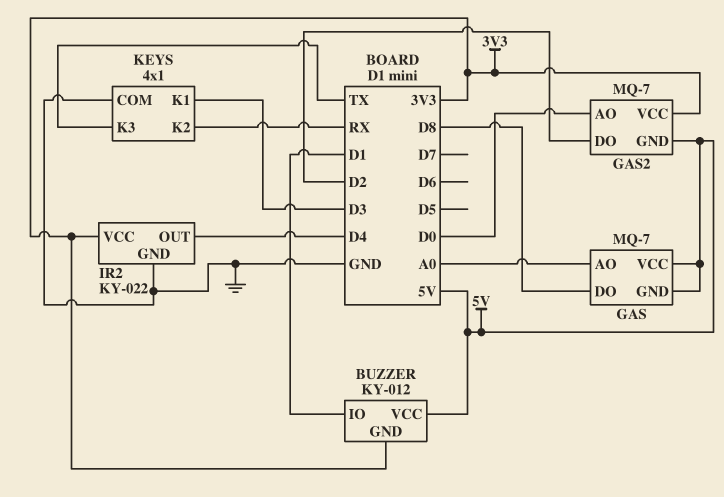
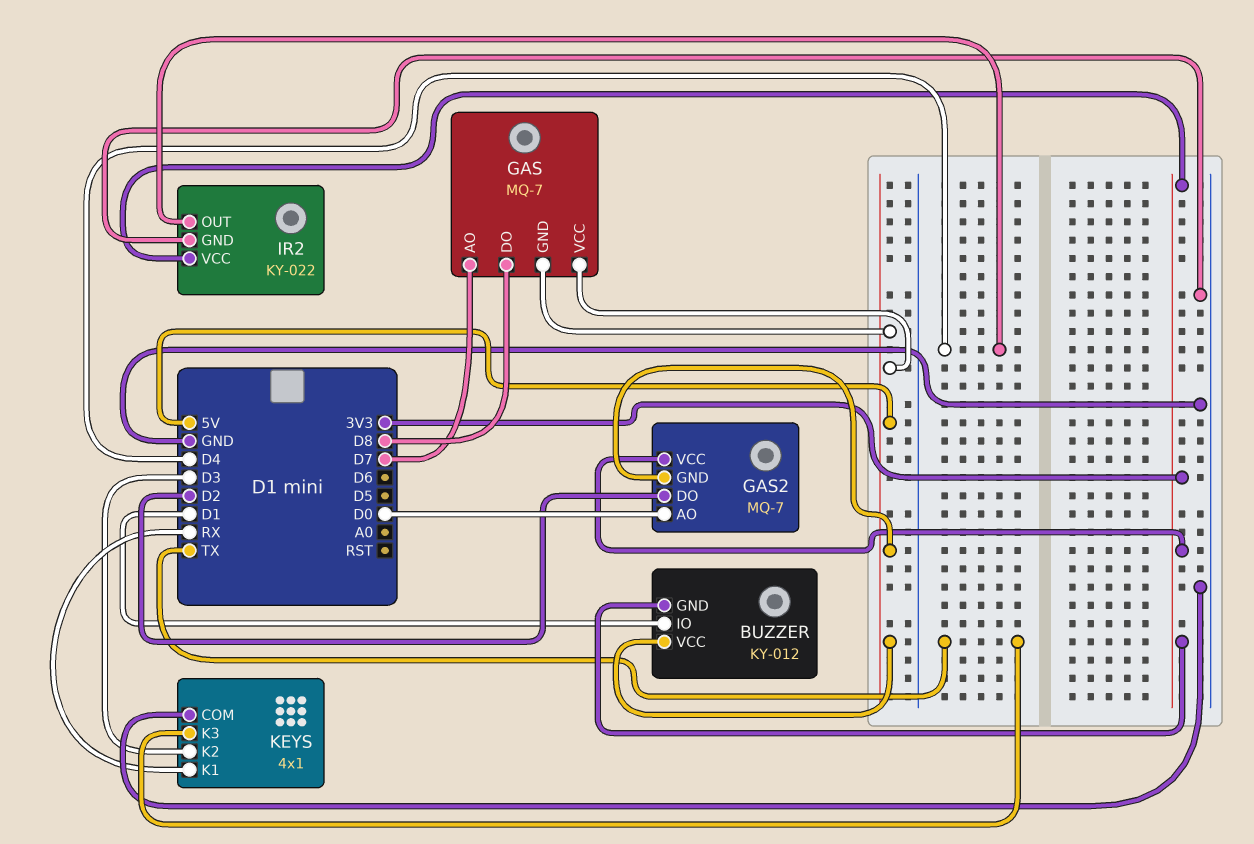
GAS pin AO: A0 -> D7
KEYS pin K1: D3 -> RX
KEYS pin K2: RX -> D3

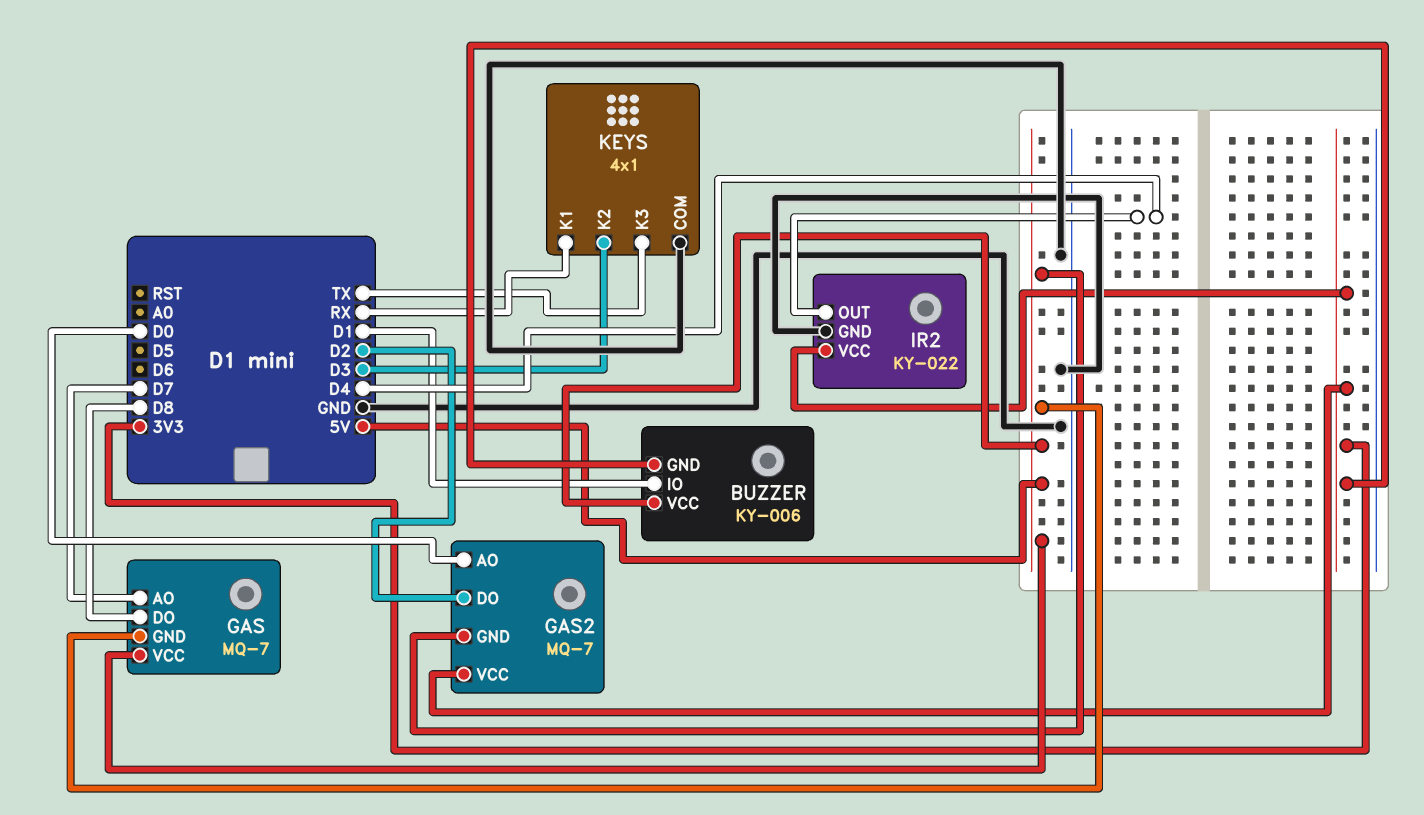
BUZZER: KY-012 -> KY-006

